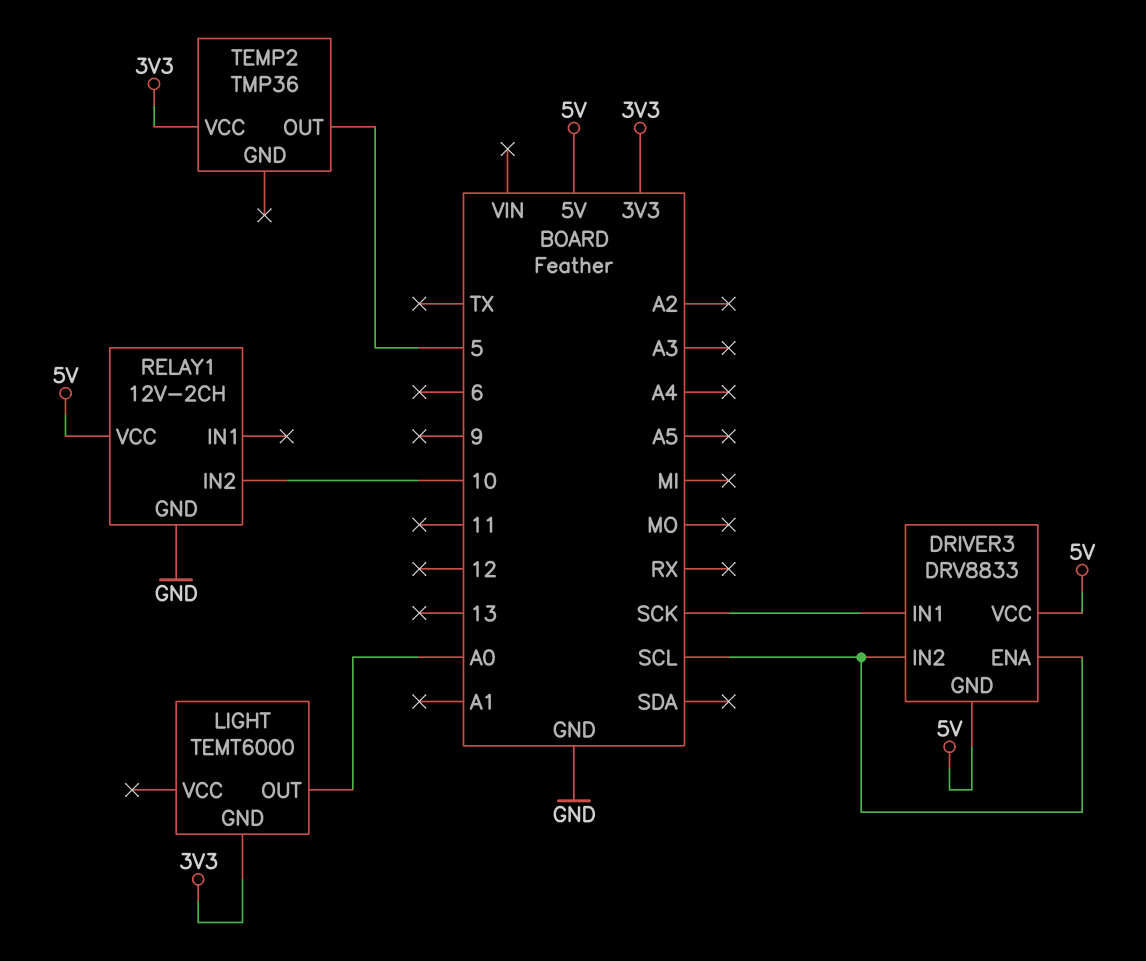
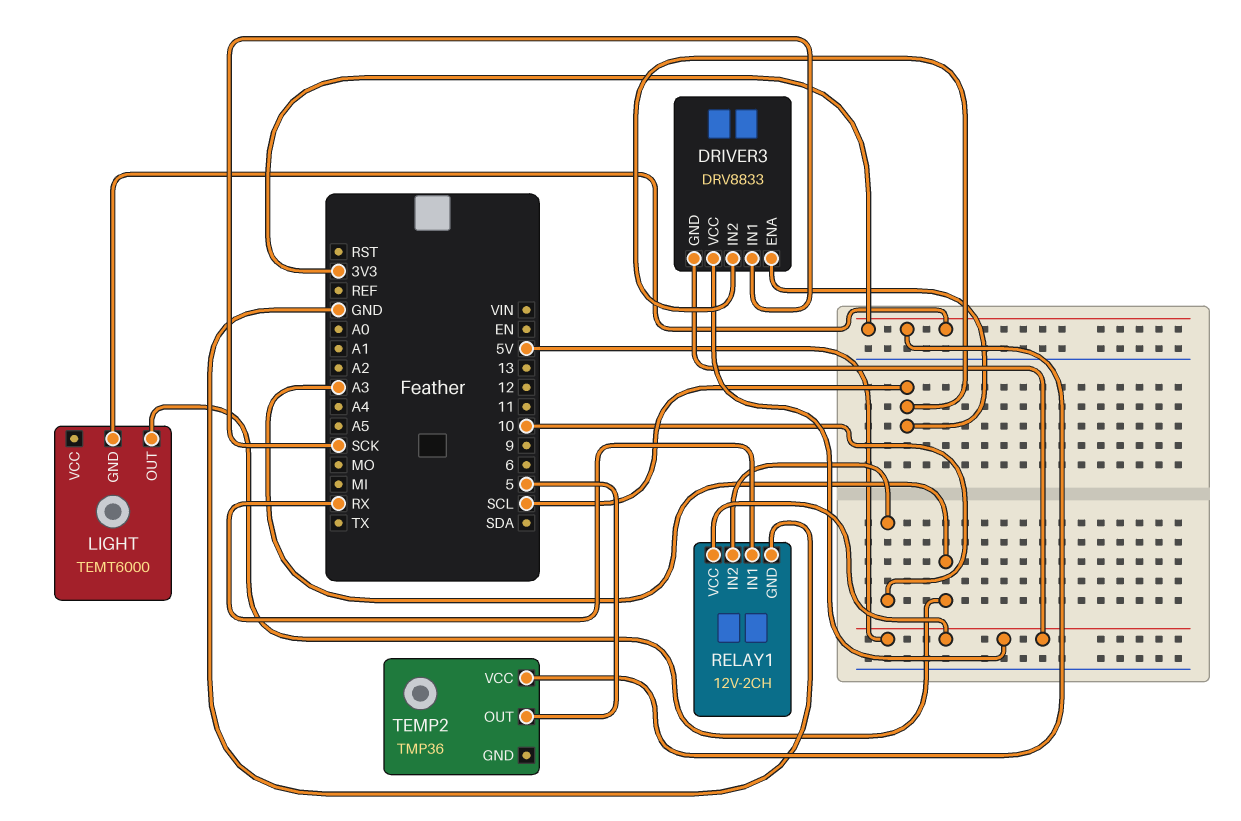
LIGHT pin OUT: A0 -> A3
RELAY1 pin IN1: none -> RX

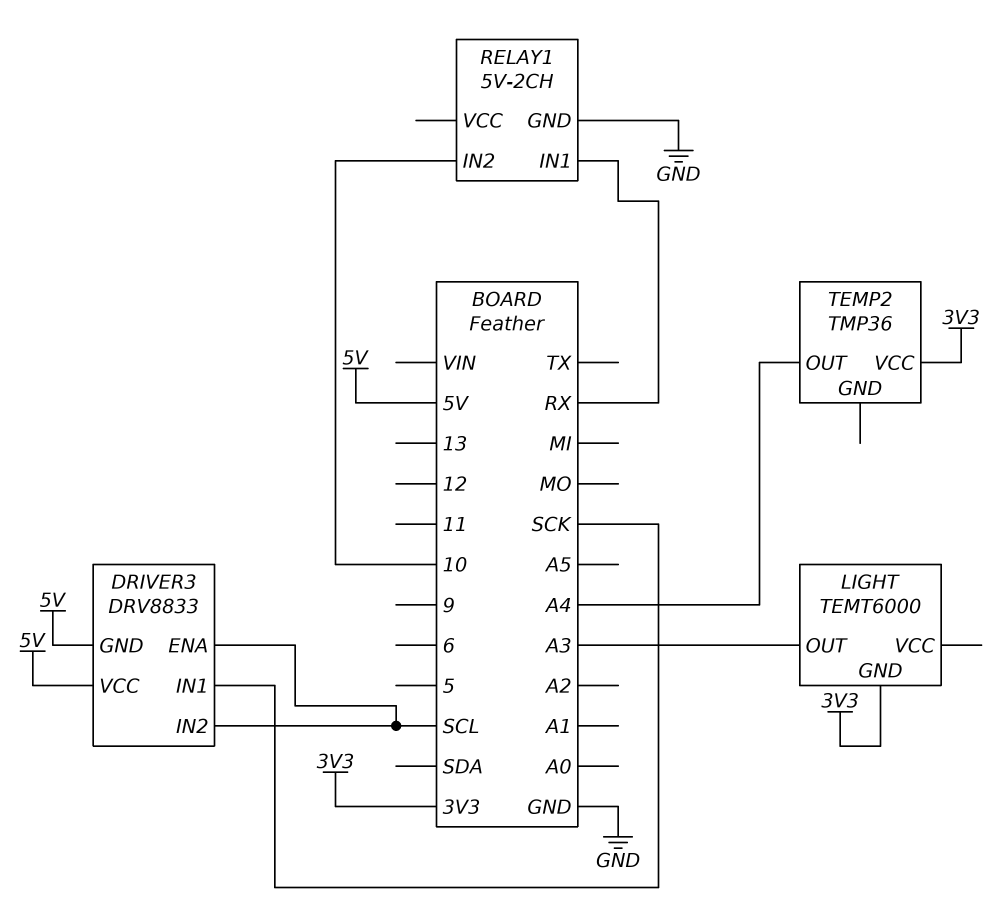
RELAY1: 12V-2CH -> 5V-2CH
RELAY1 pin VCC: 5V -> none
TEMP2 pin OUT: 5 -> A4

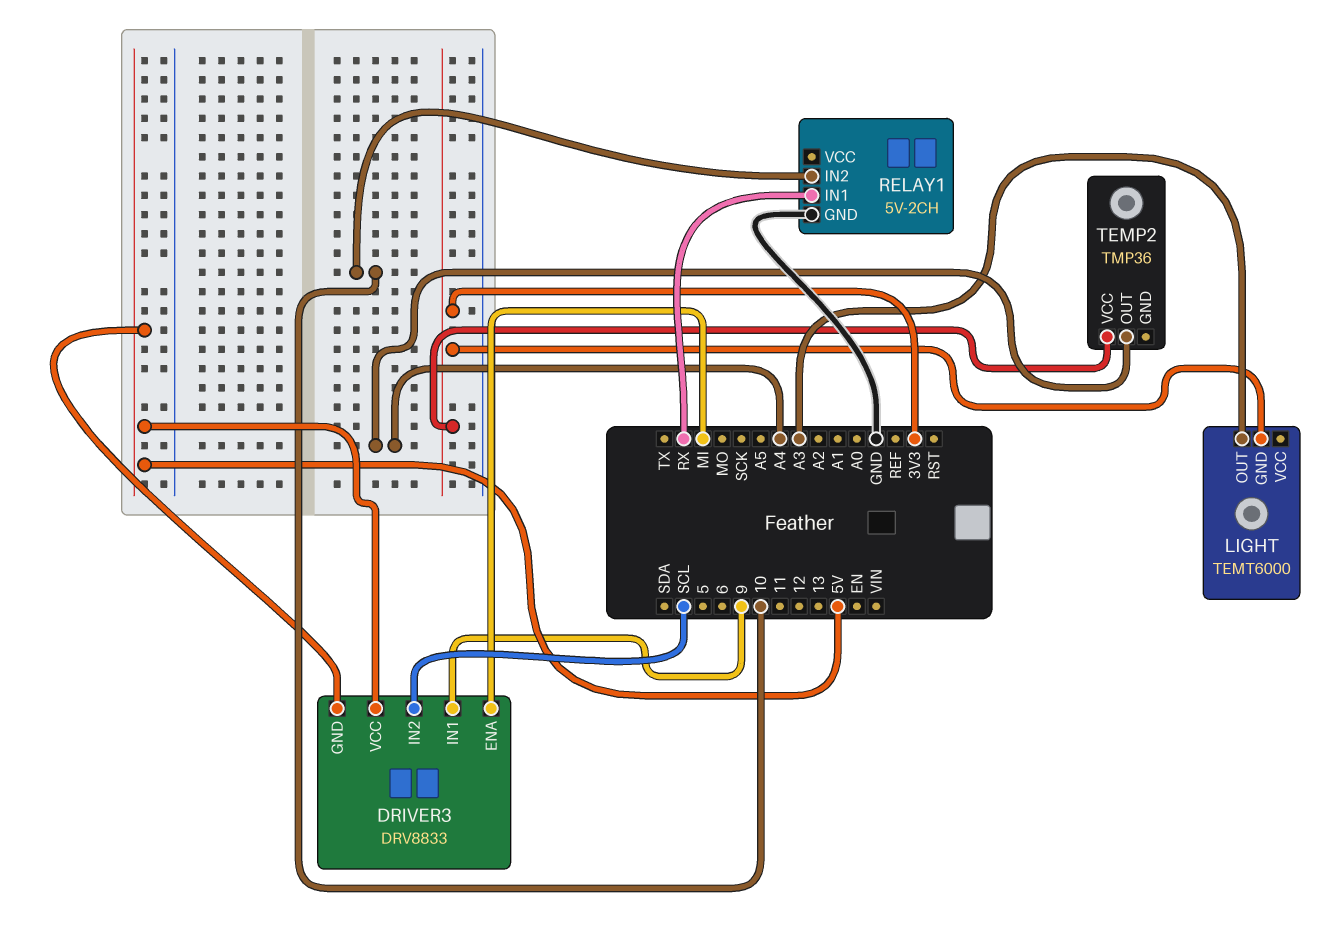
DRIVER3 pin ENA: SCL -> MI
DRIVER3 pin IN1: SCK -> 9

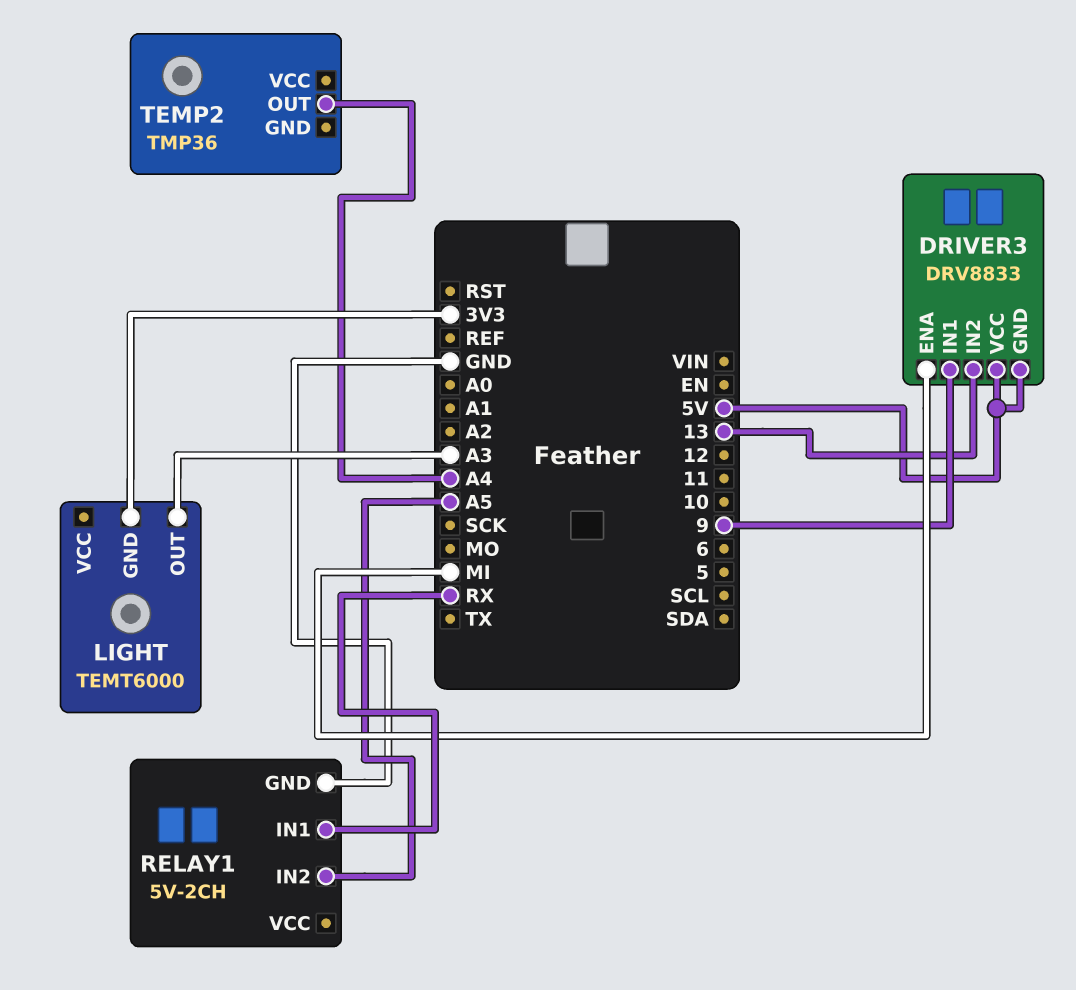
DRIVER3 pin IN2: SCL -> 13
RELAY1 pin IN2: 10 -> A5
TEMP2 pin VCC: 3V3 -> none

